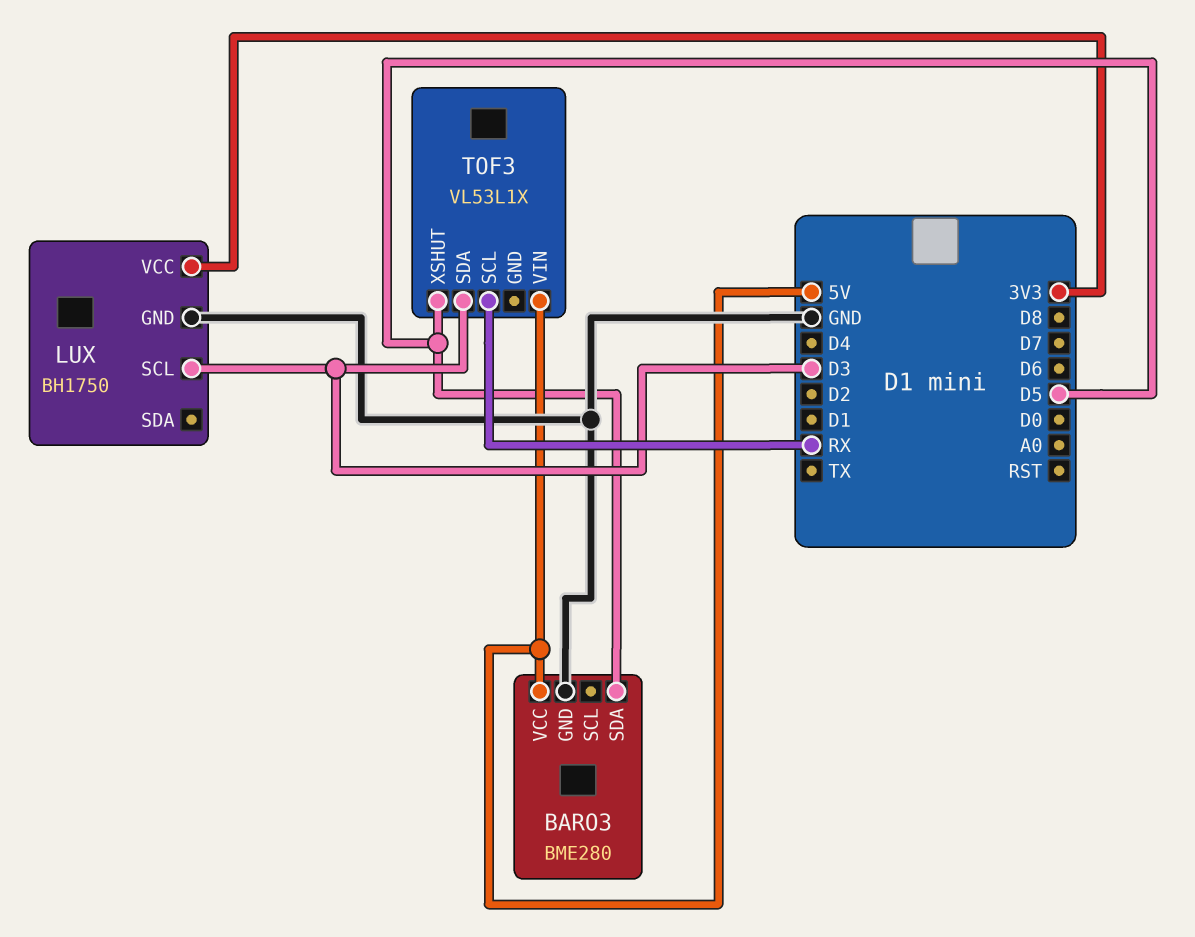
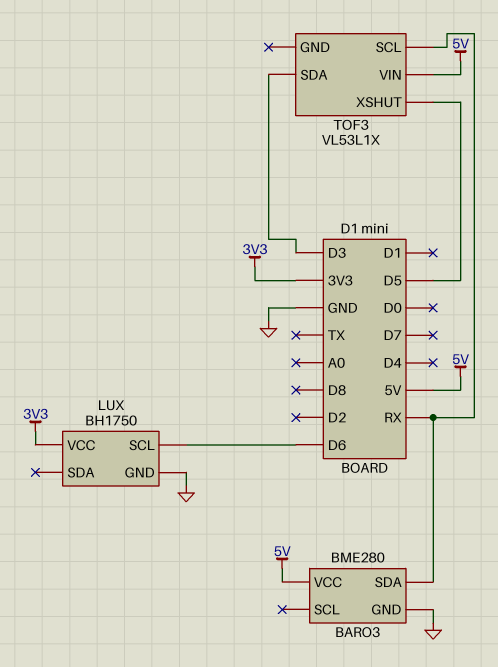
BARO3 pin SDA: D5 -> RX
LUX pin SCL: D3 -> D6

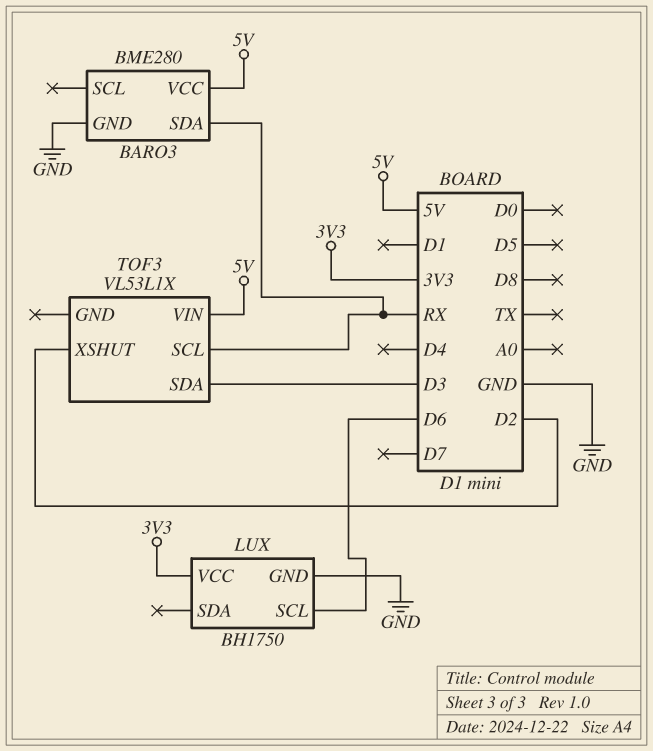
TOF3 pin XSHUT: D5 -> D2

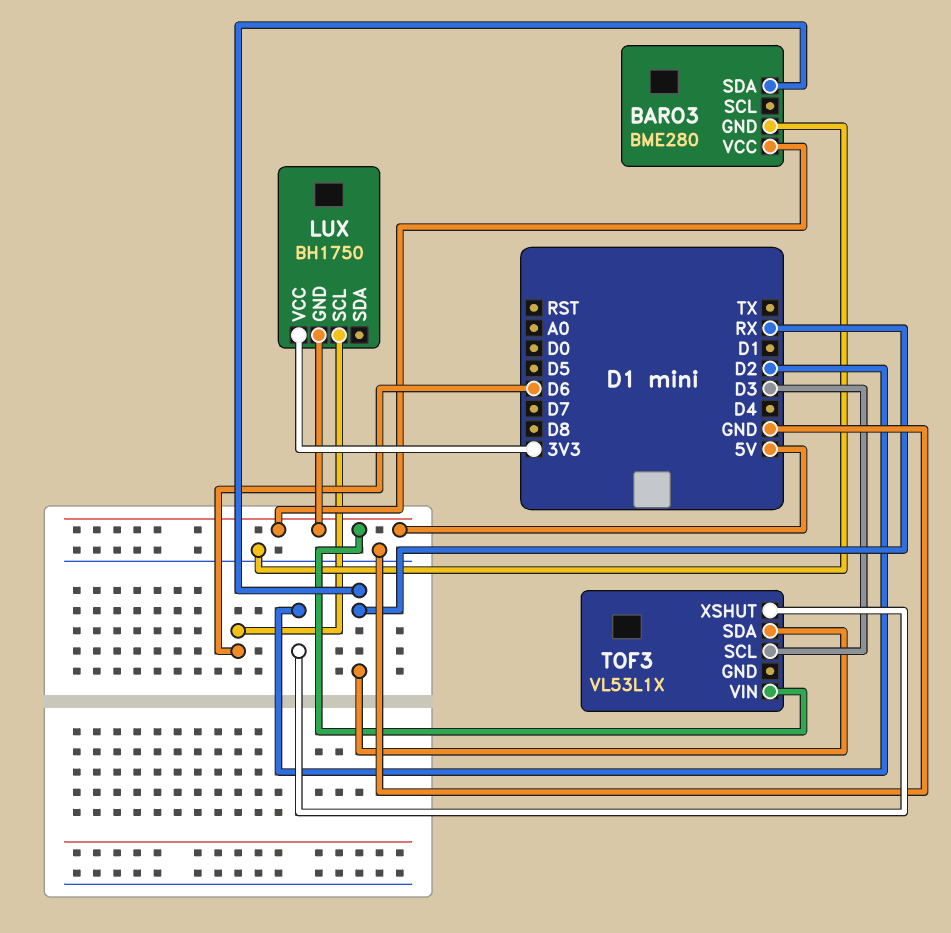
LUX pin GND: GND -> 5V
TOF3 pin SCL: RX -> D3
TOF3 pin SDA: D3 -> RX

